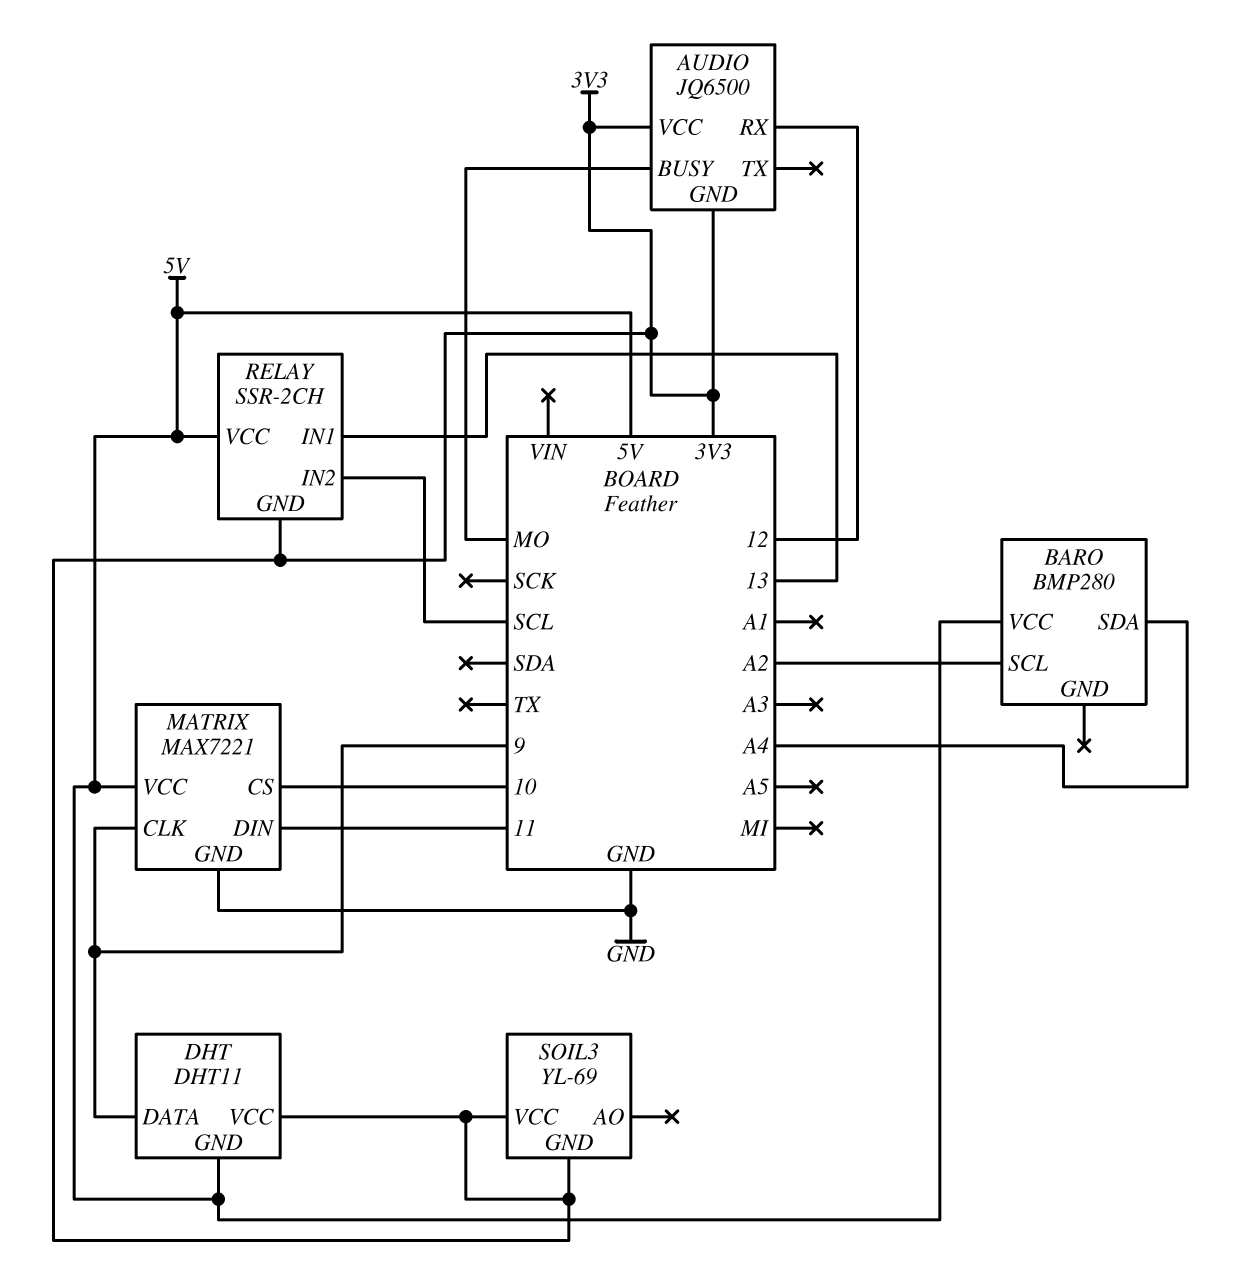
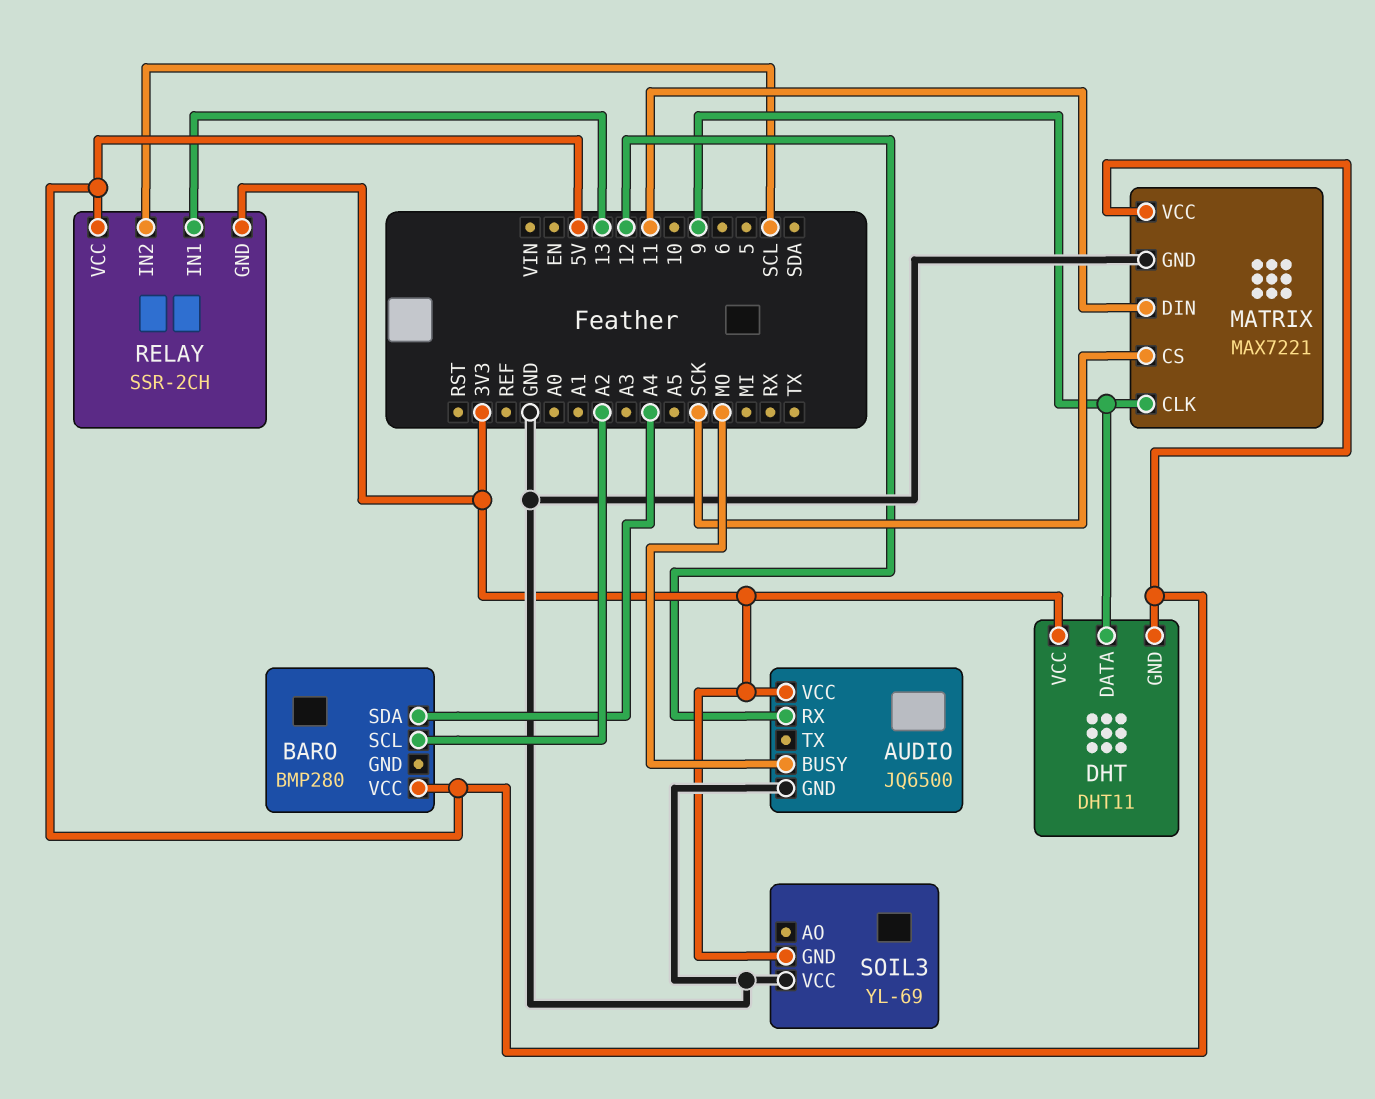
AUDIO pin GND: 3V3 -> GND
MATRIX pin CS: 10 -> SCK
SOIL3 pin VCC: 3V3 -> GND

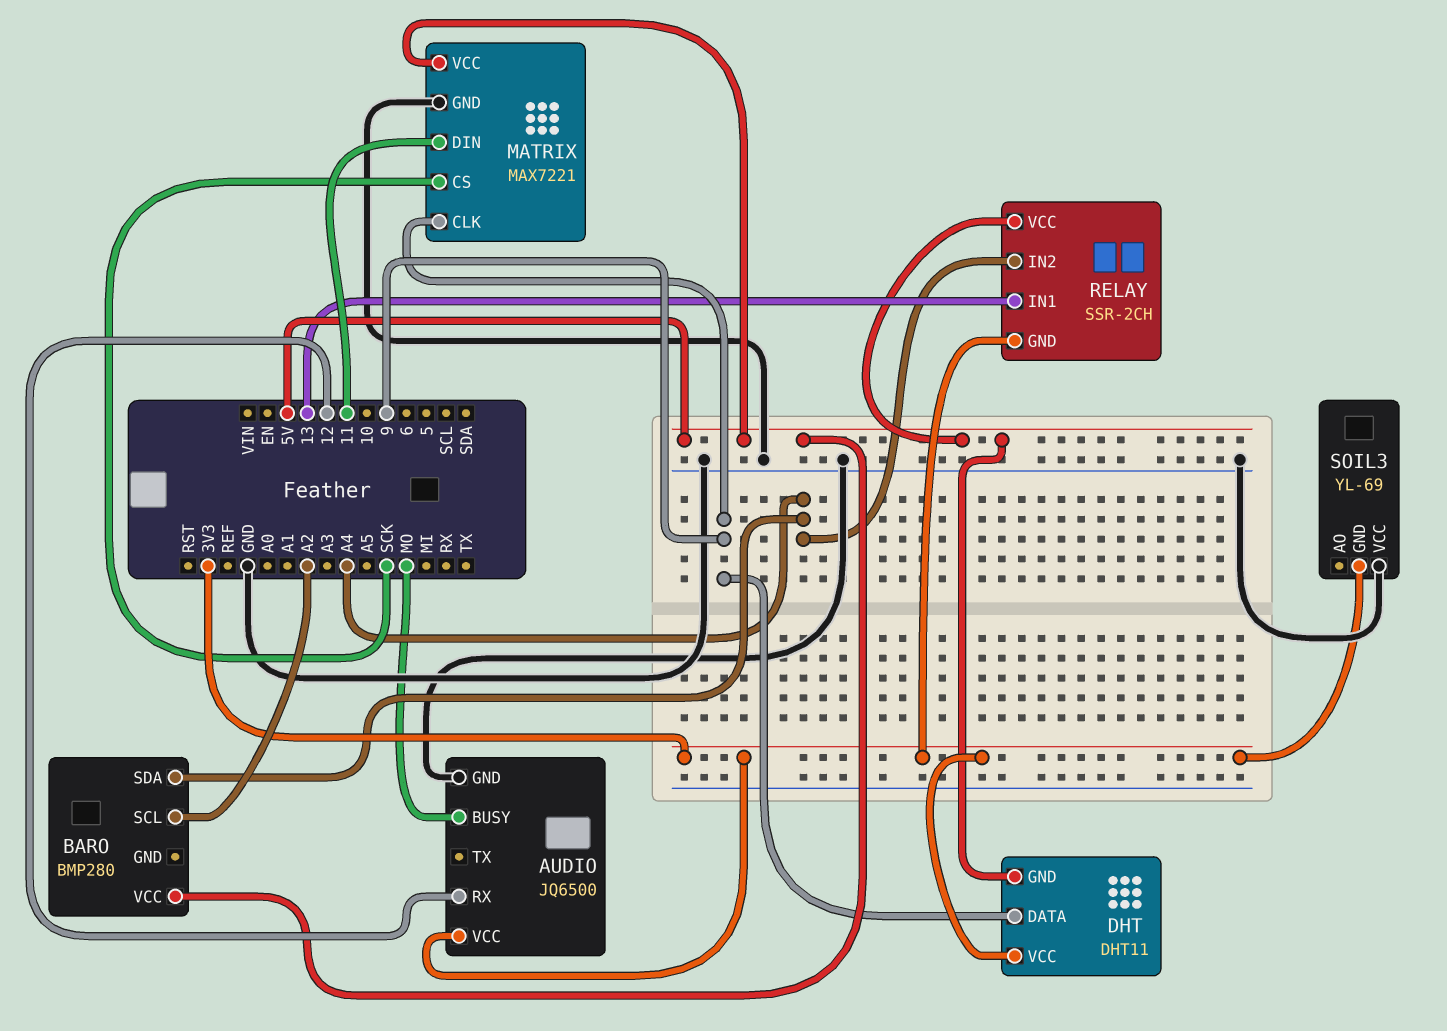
RELAY pin IN2: SCL -> A4

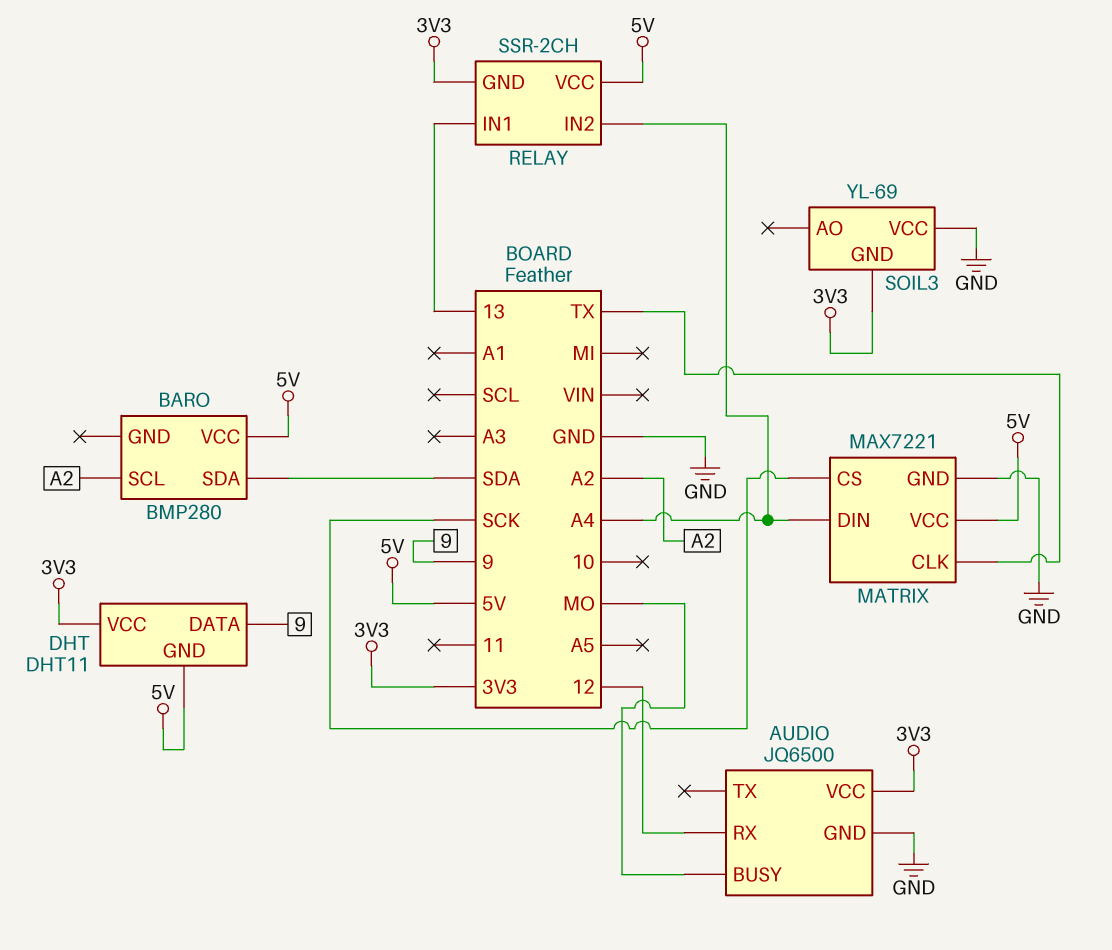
BARO pin SDA: A4 -> SDA
MATRIX pin CLK: 9 -> TX
MATRIX pin DIN: 11 -> A4

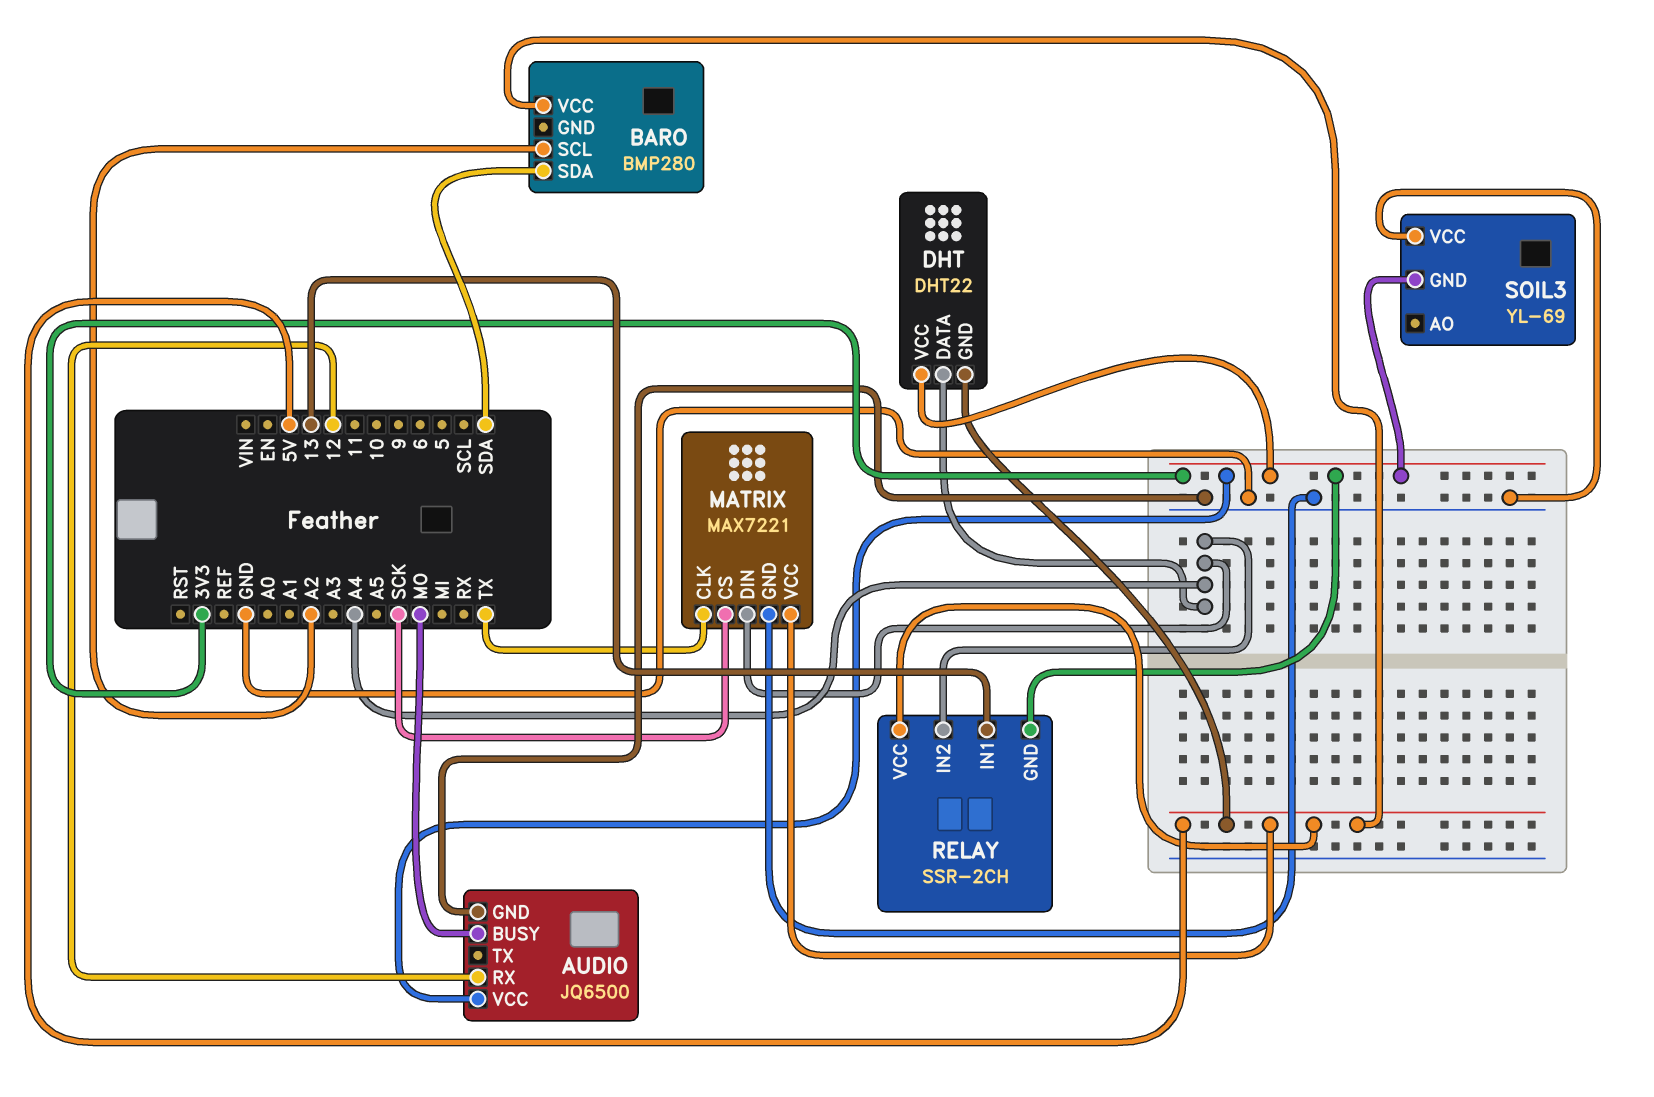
DHT: DHT11 -> DHT22
DHT pin DATA: 9 -> A4

